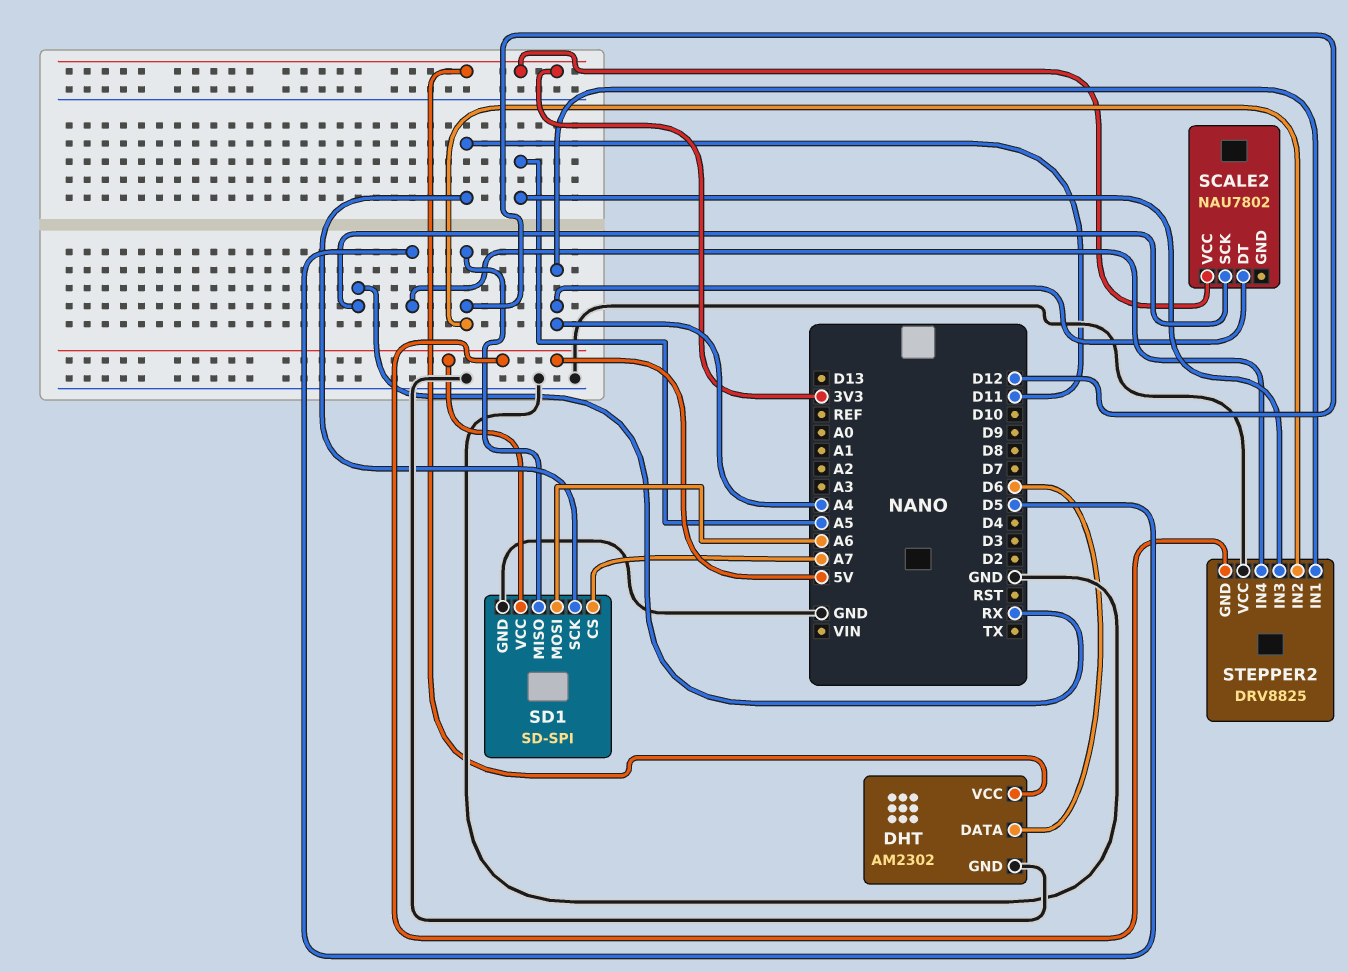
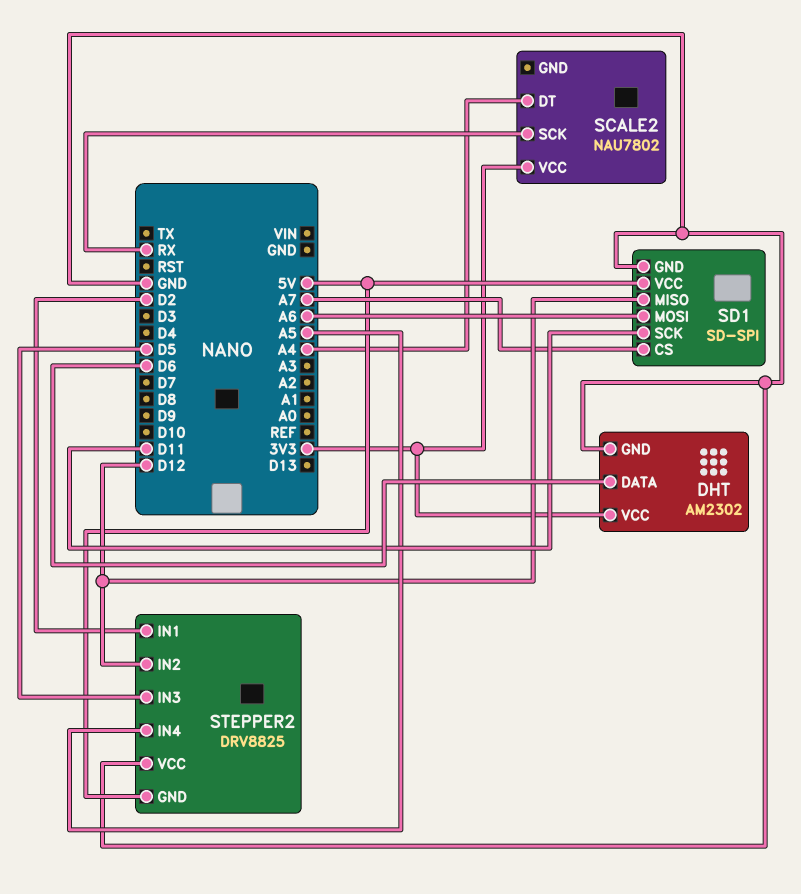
STEPPER2 pin IN1: A4 -> D2
STEPPER2 pin IN3: A5 -> D5
STEPPER2 pin IN4: D5 -> A5

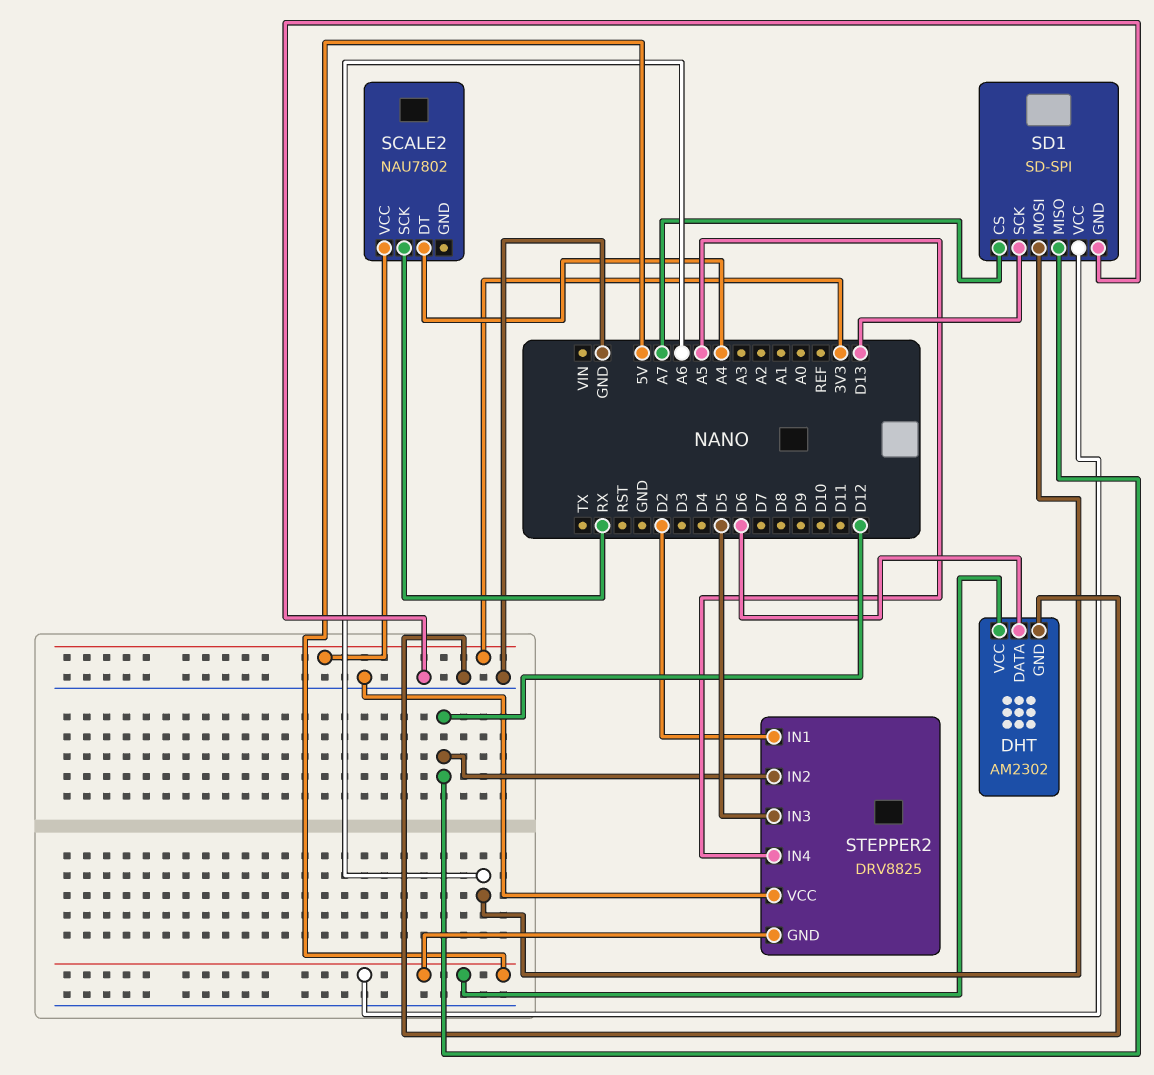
DHT pin VCC: 3V3 -> 5V
SD1 pin SCK: D11 -> D13

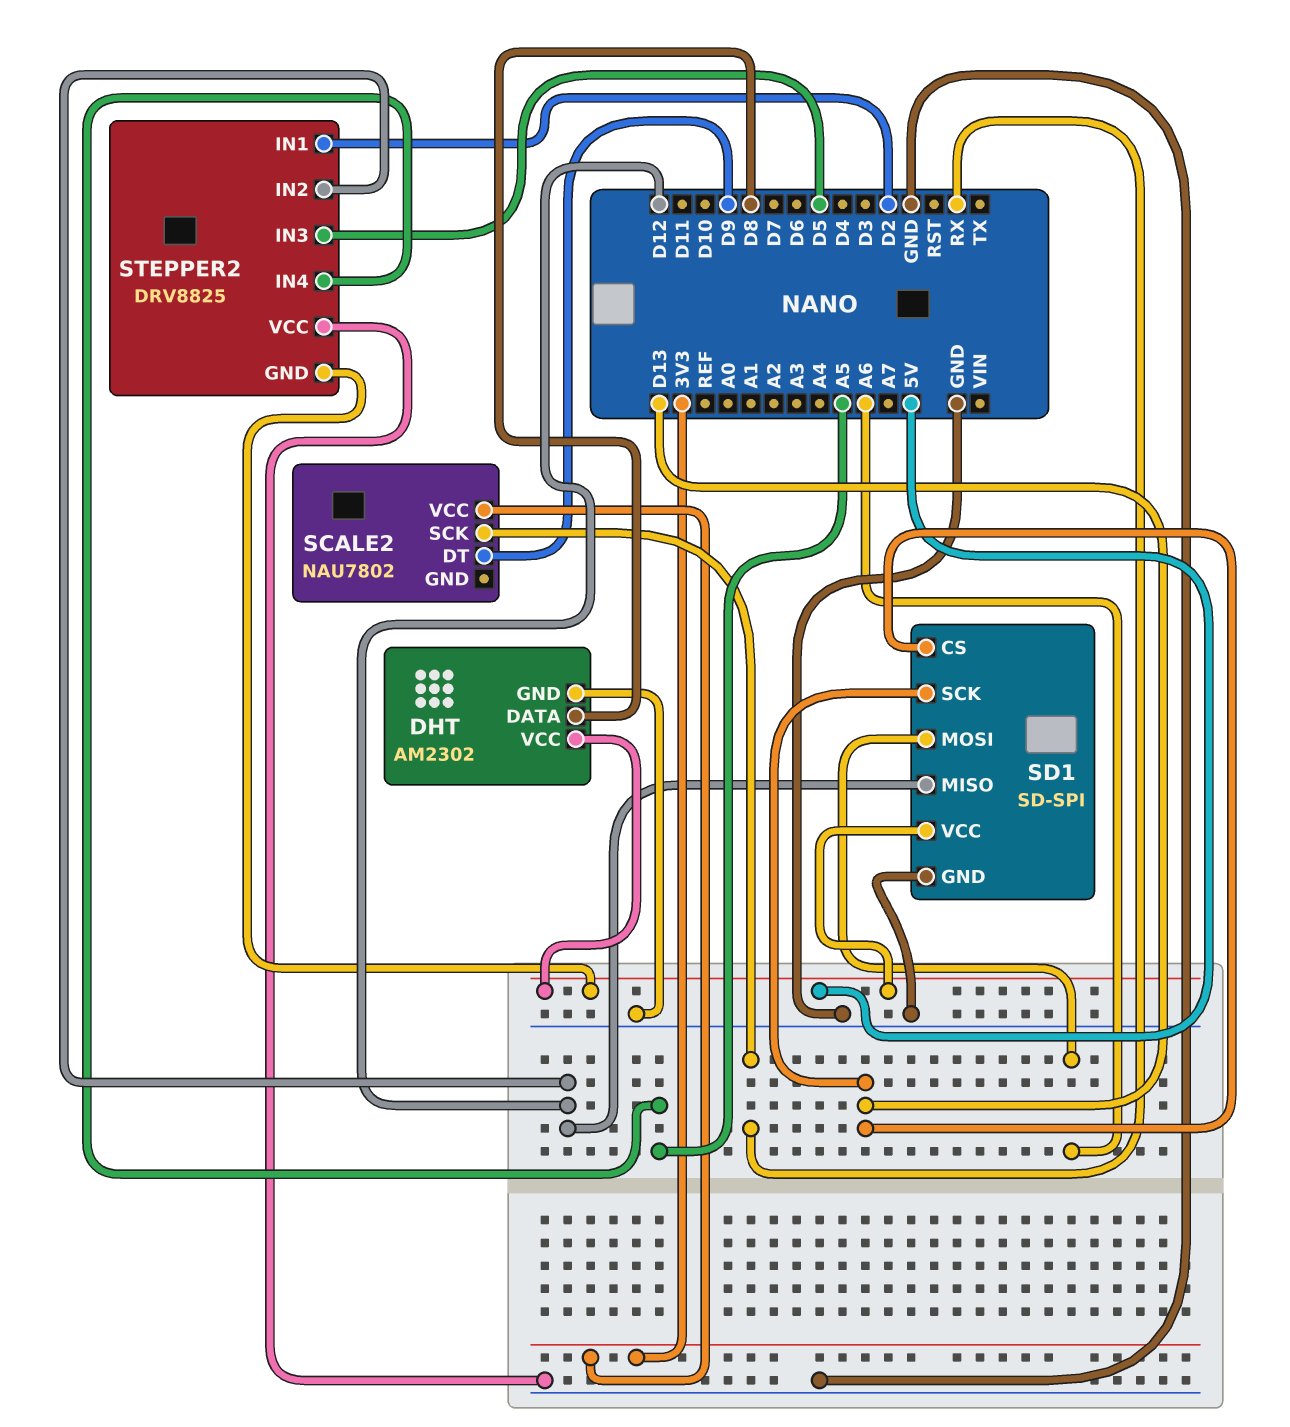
DHT pin DATA: D6 -> D8
SCALE2 pin DT: A4 -> D9
SD1 pin CS: A7 -> D13

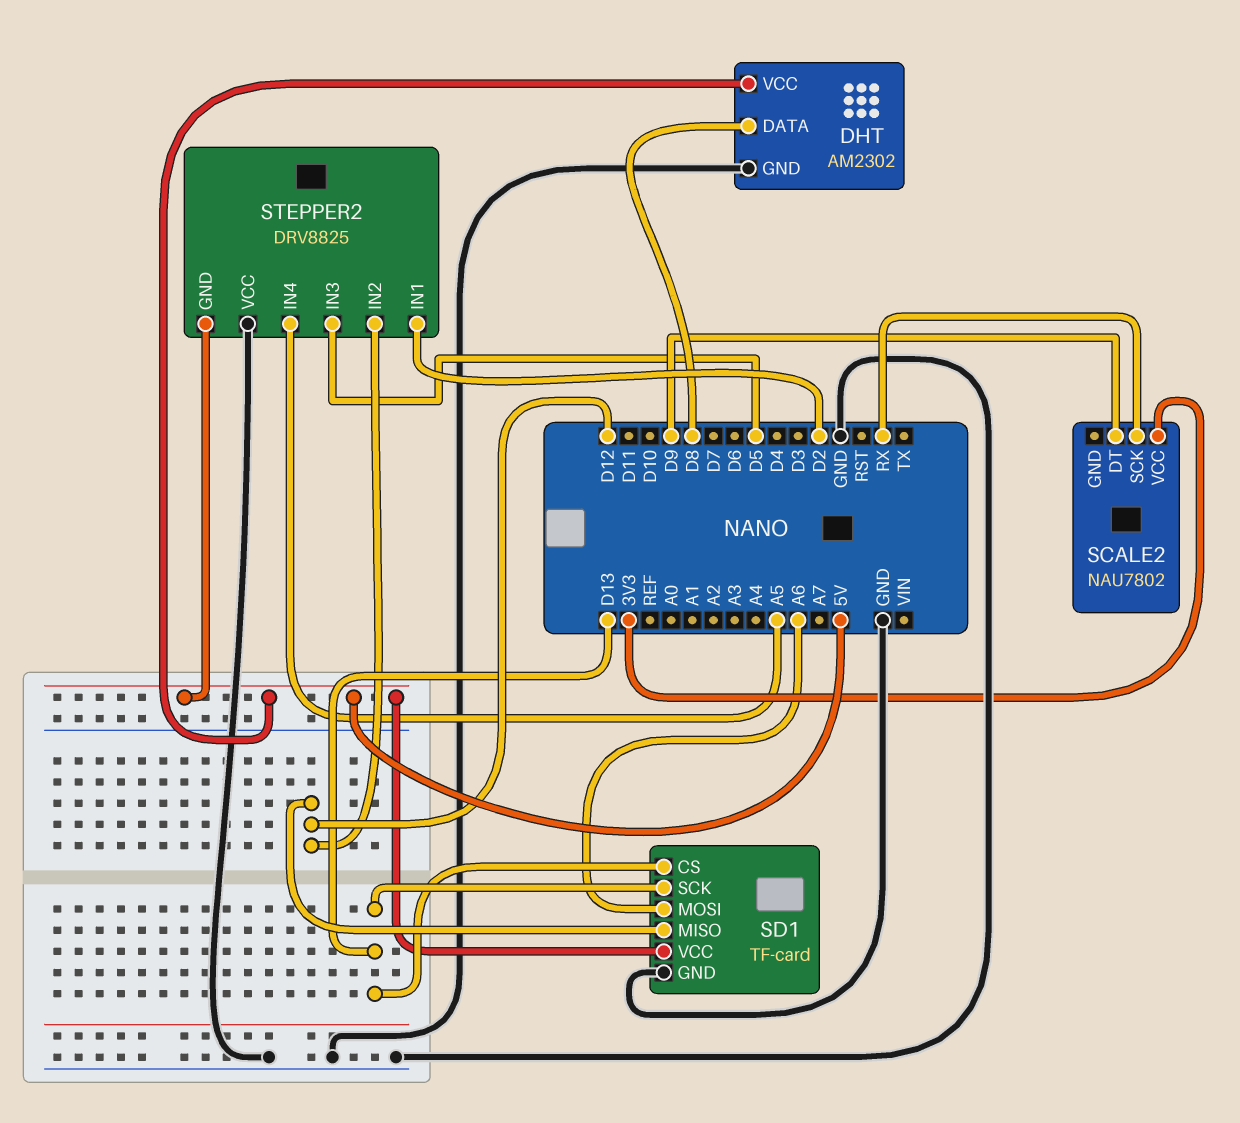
SD1: SD-SPI -> TF-card

